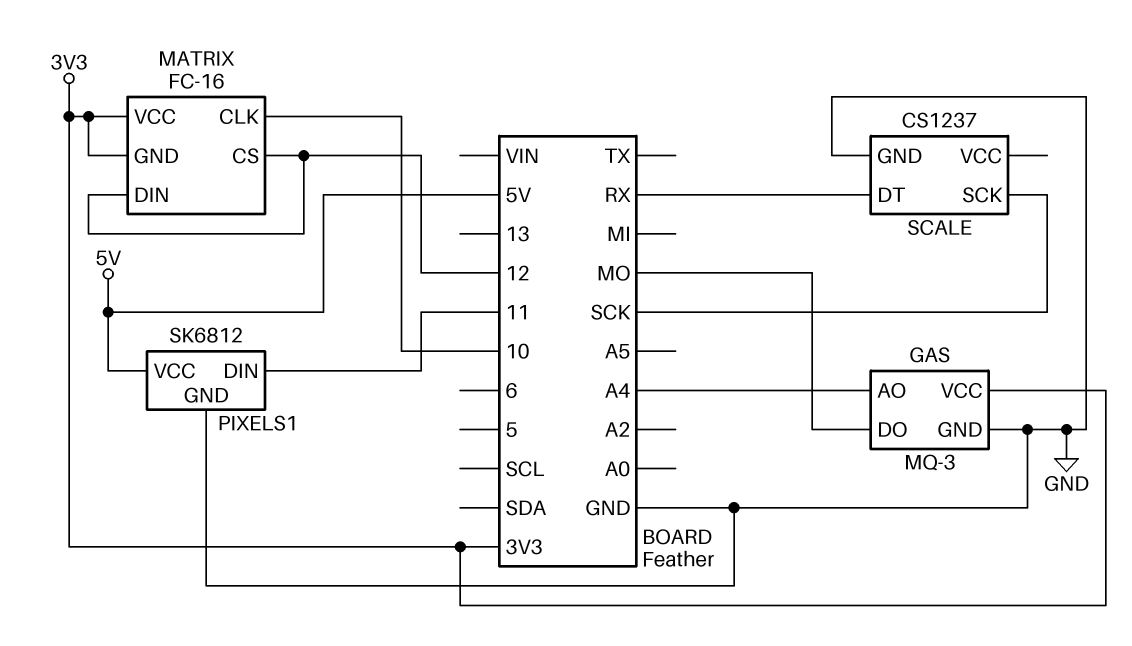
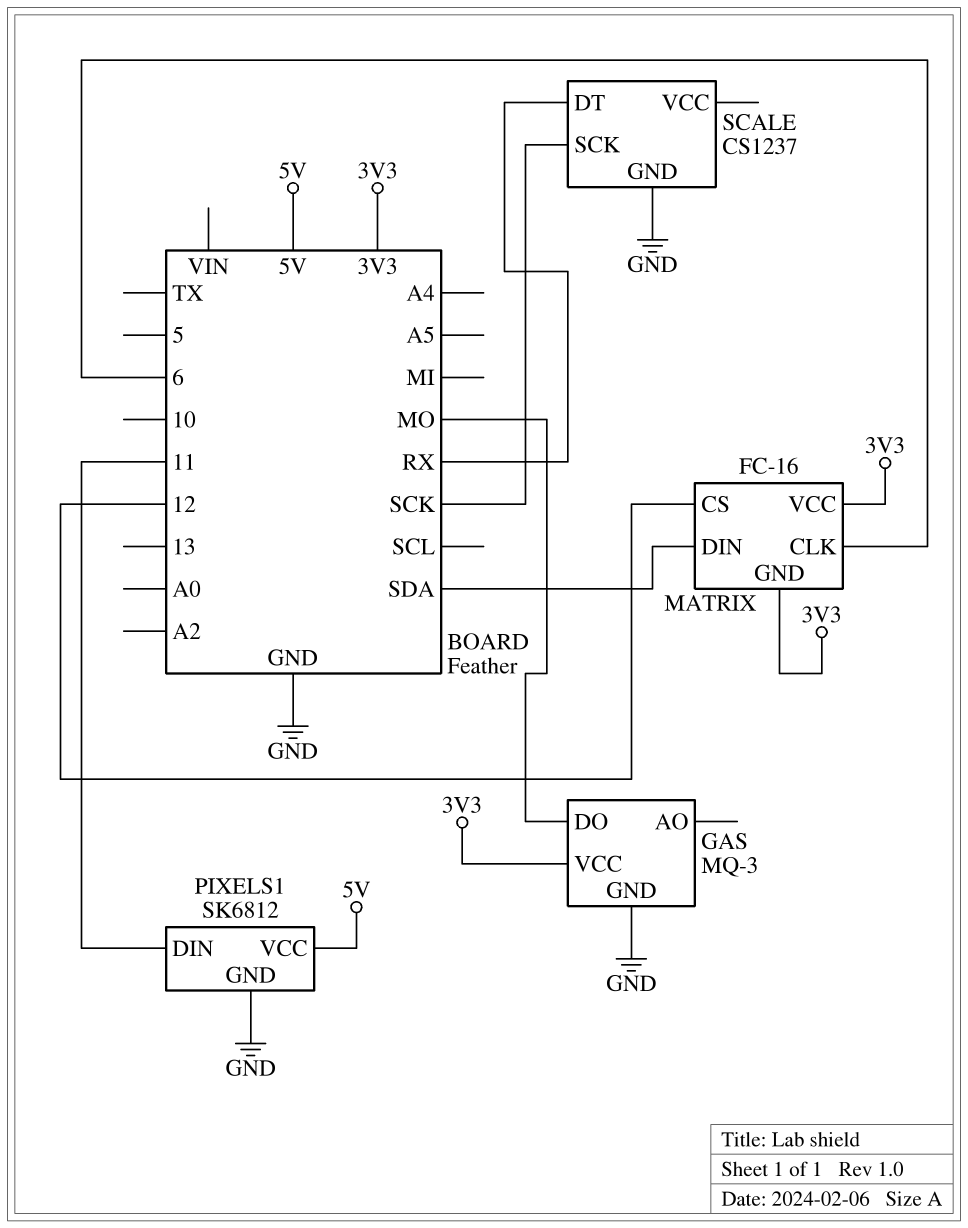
GAS pin AO: A4 -> none
MATRIX pin CLK: 10 -> 6
MATRIX pin DIN: 12 -> SDA

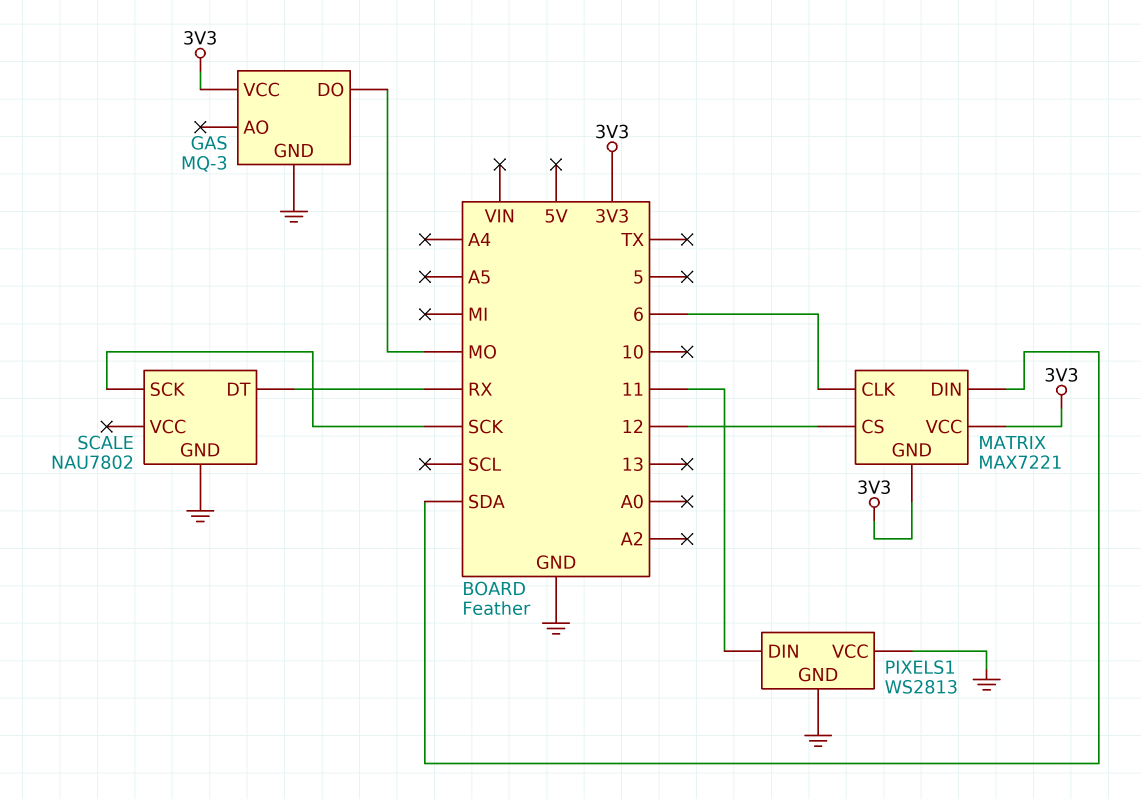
MATRIX: FC-16 -> MAX7221
PIXELS1: SK6812 -> WS2813
PIXELS1 pin VCC: 5V -> GND
SCALE: CS1237 -> NAU7802

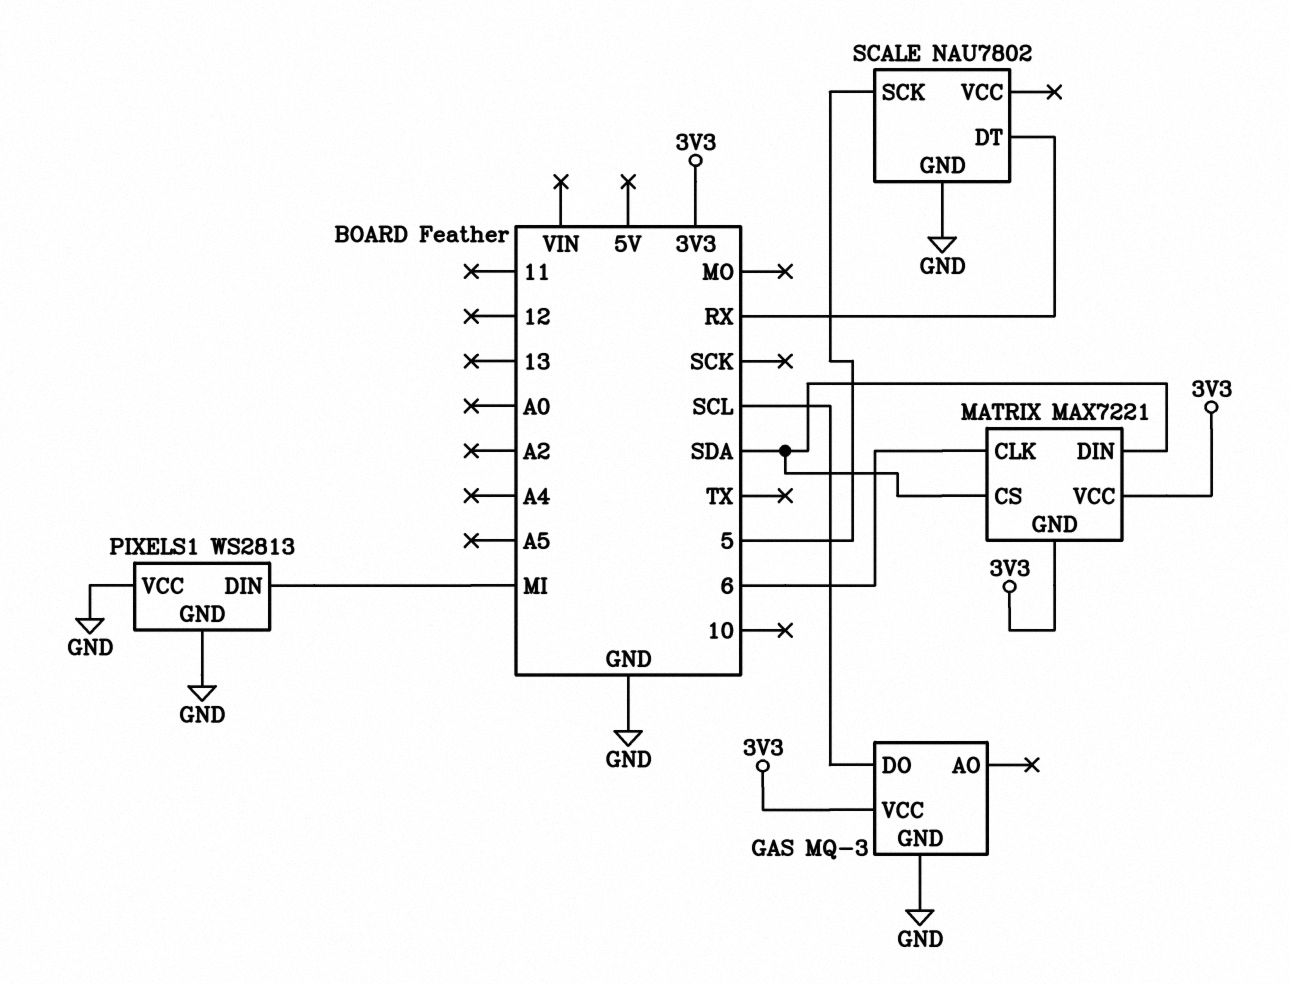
GAS pin DO: MO -> SCL
MATRIX pin CS: 12 -> SDA
PIXELS1 pin DIN: 11 -> MI
SCALE pin SCK: SCK -> 5

